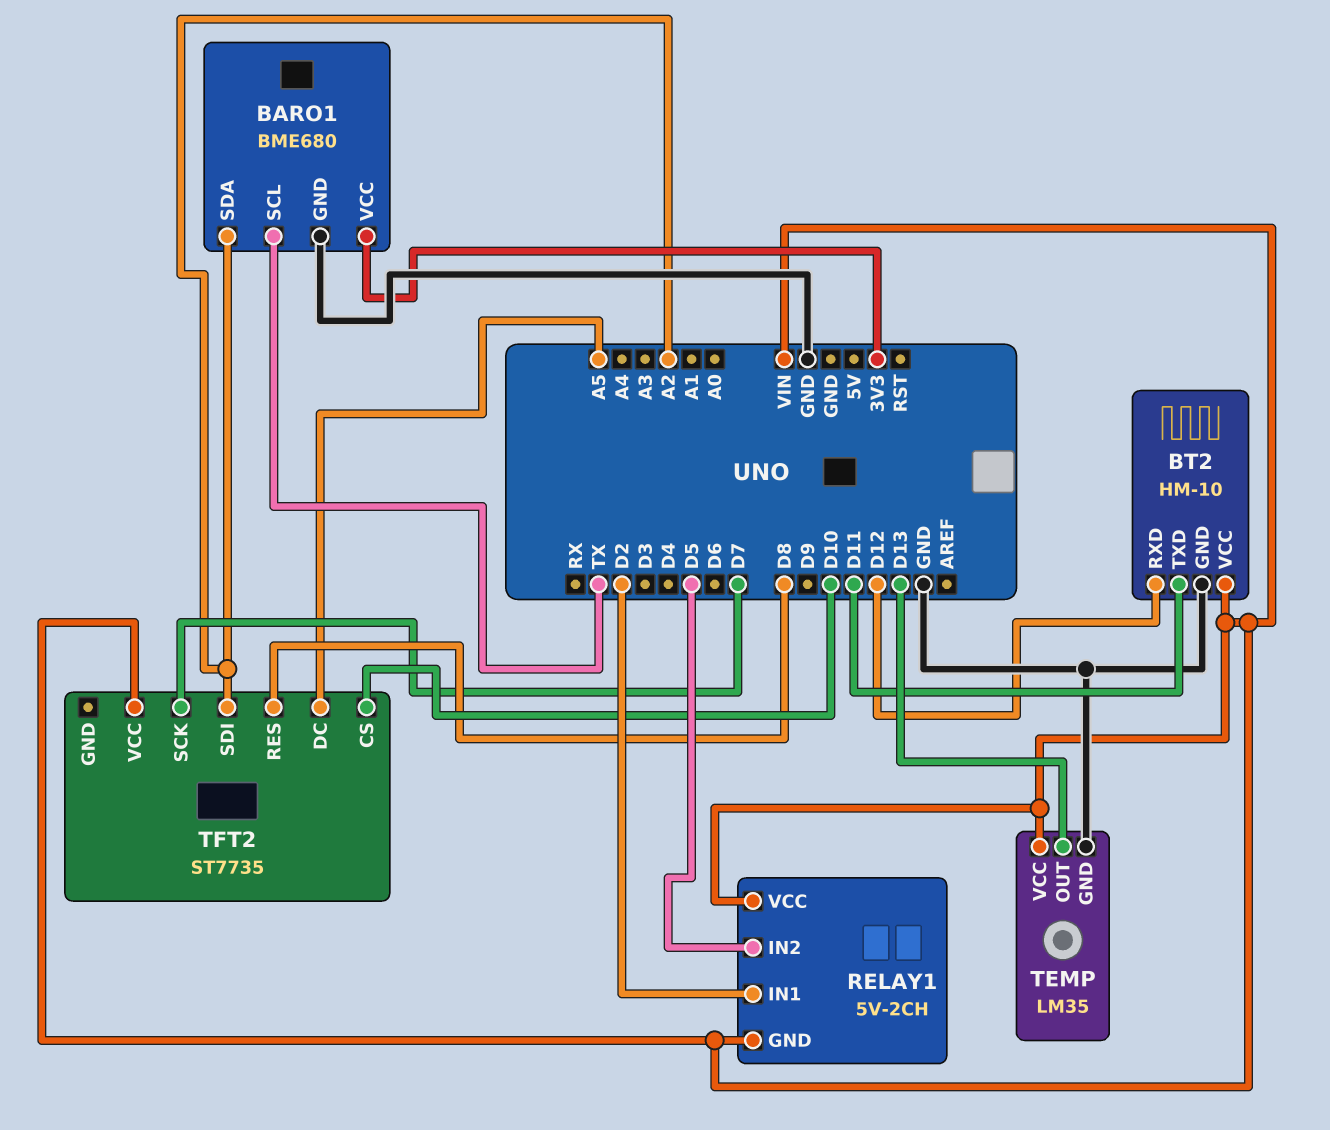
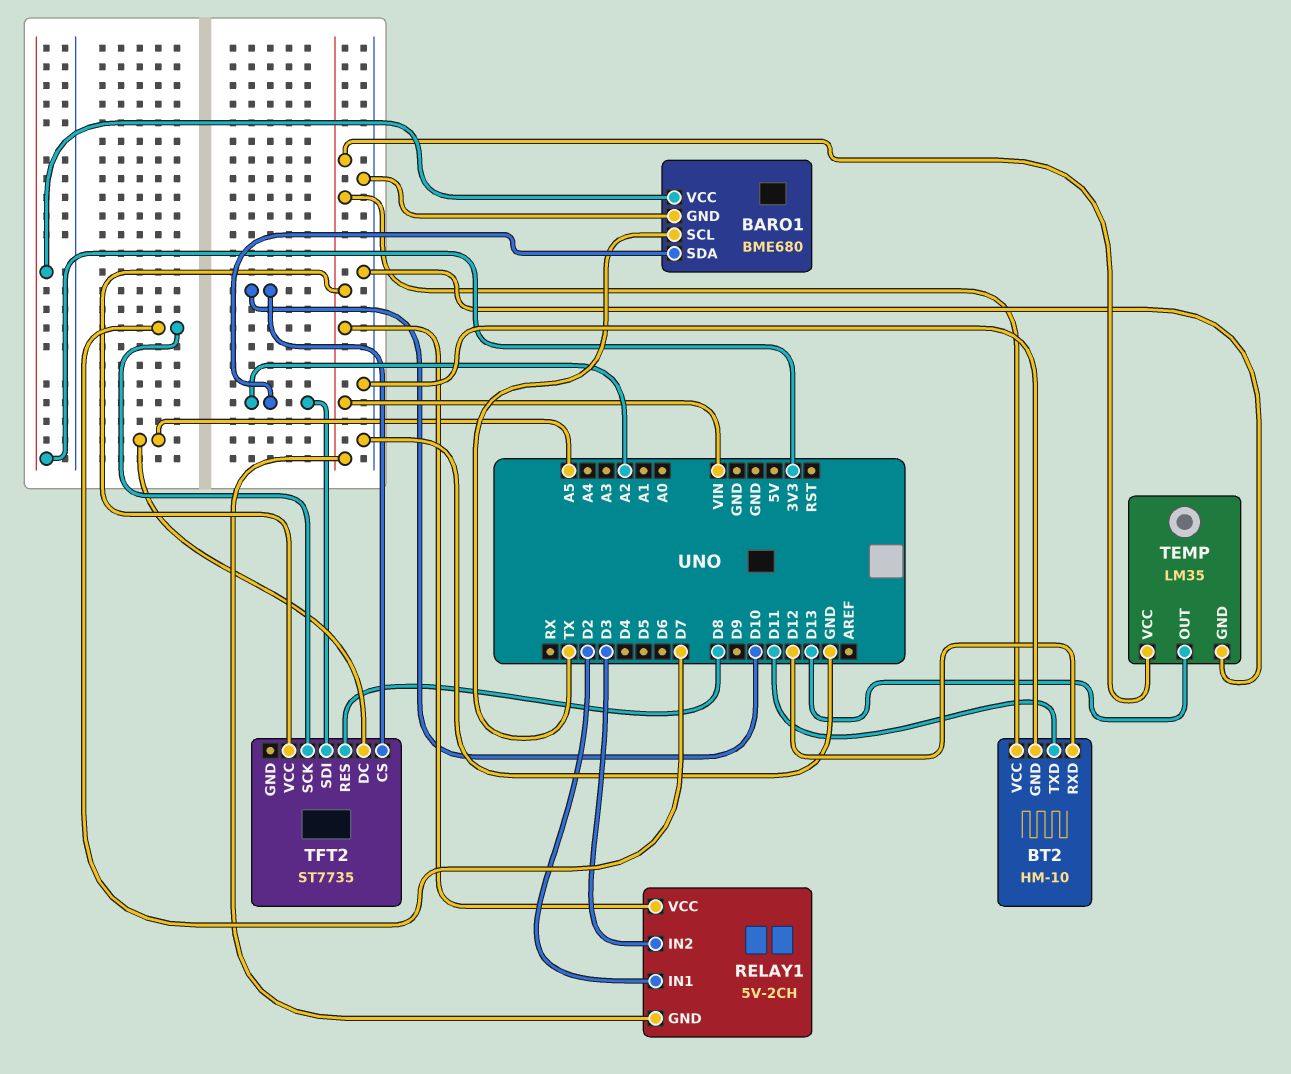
RELAY1 pin IN2: D5 -> D3

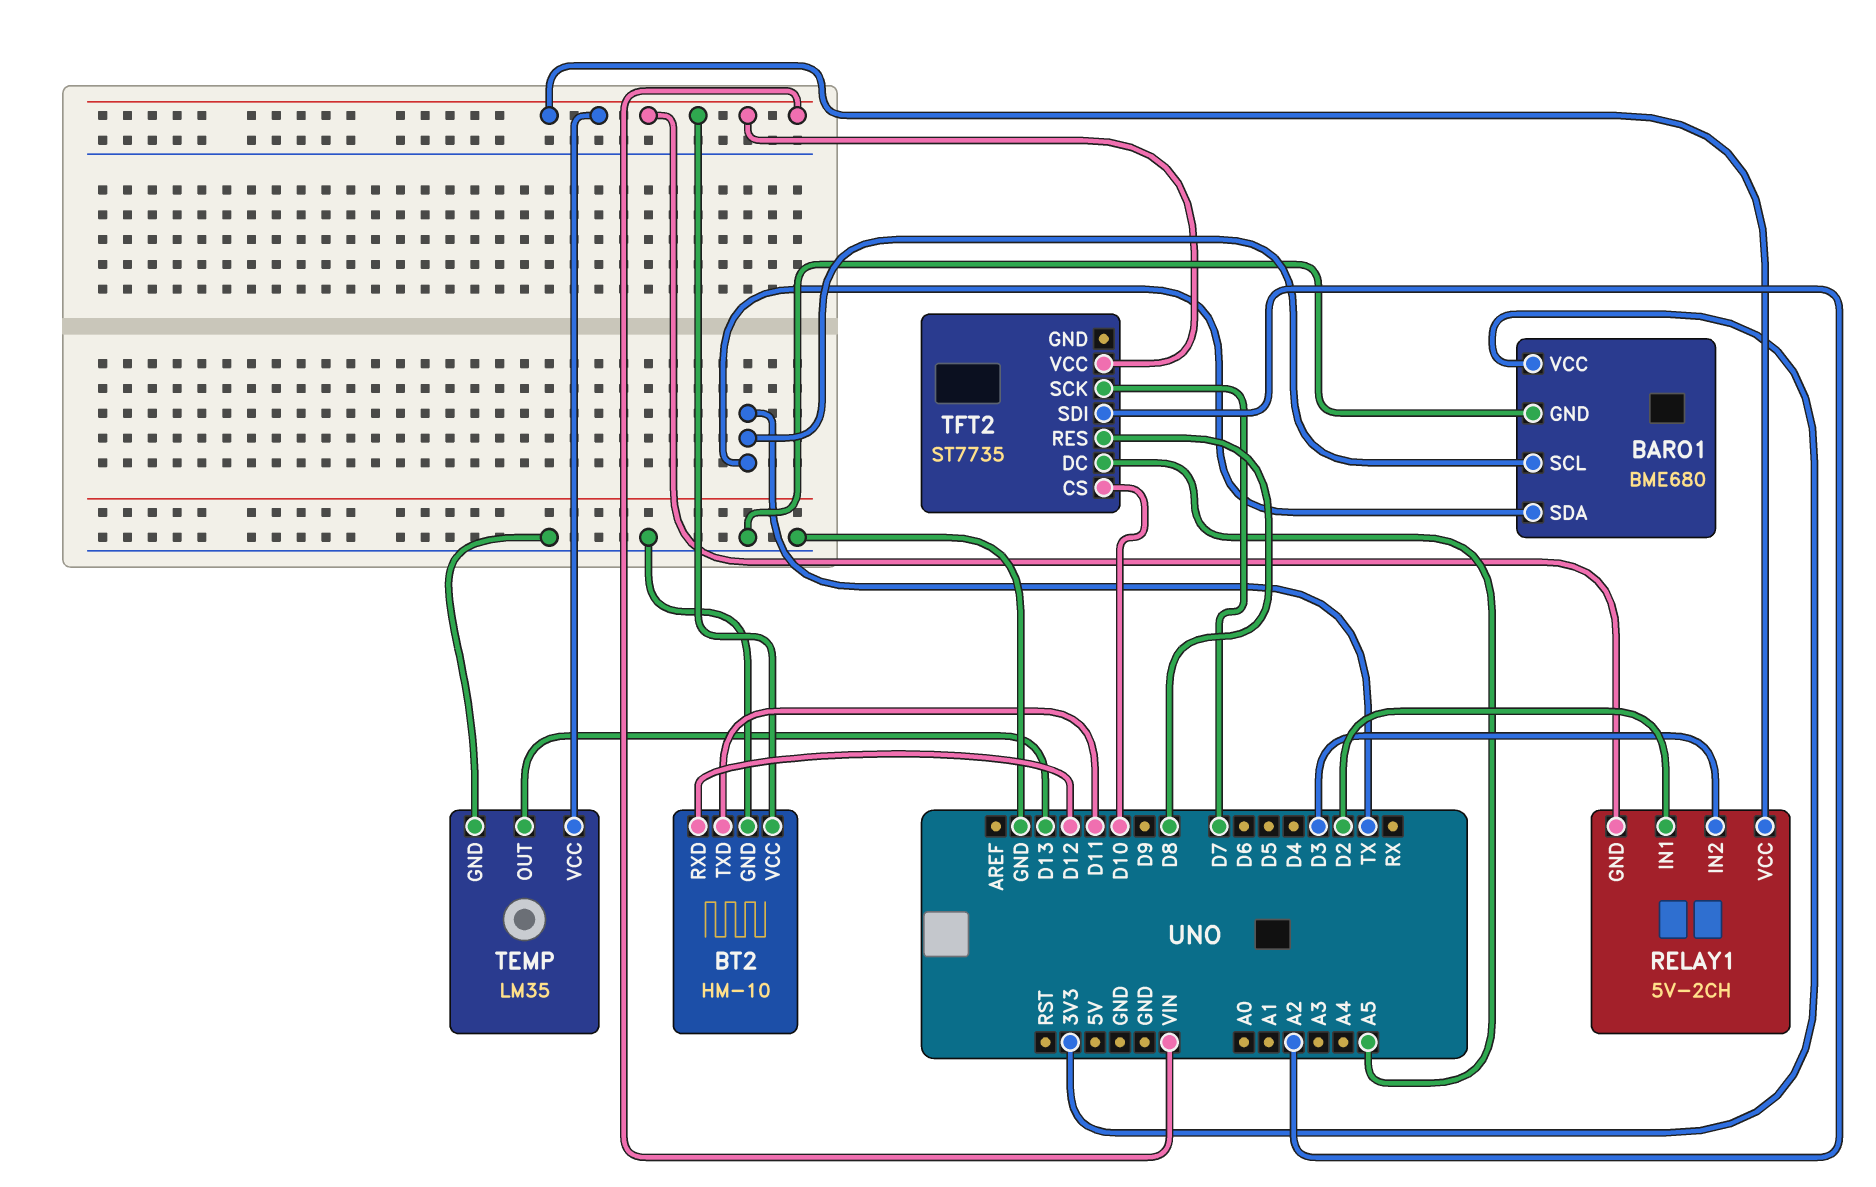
BARO1 pin SDA: A2 -> TX

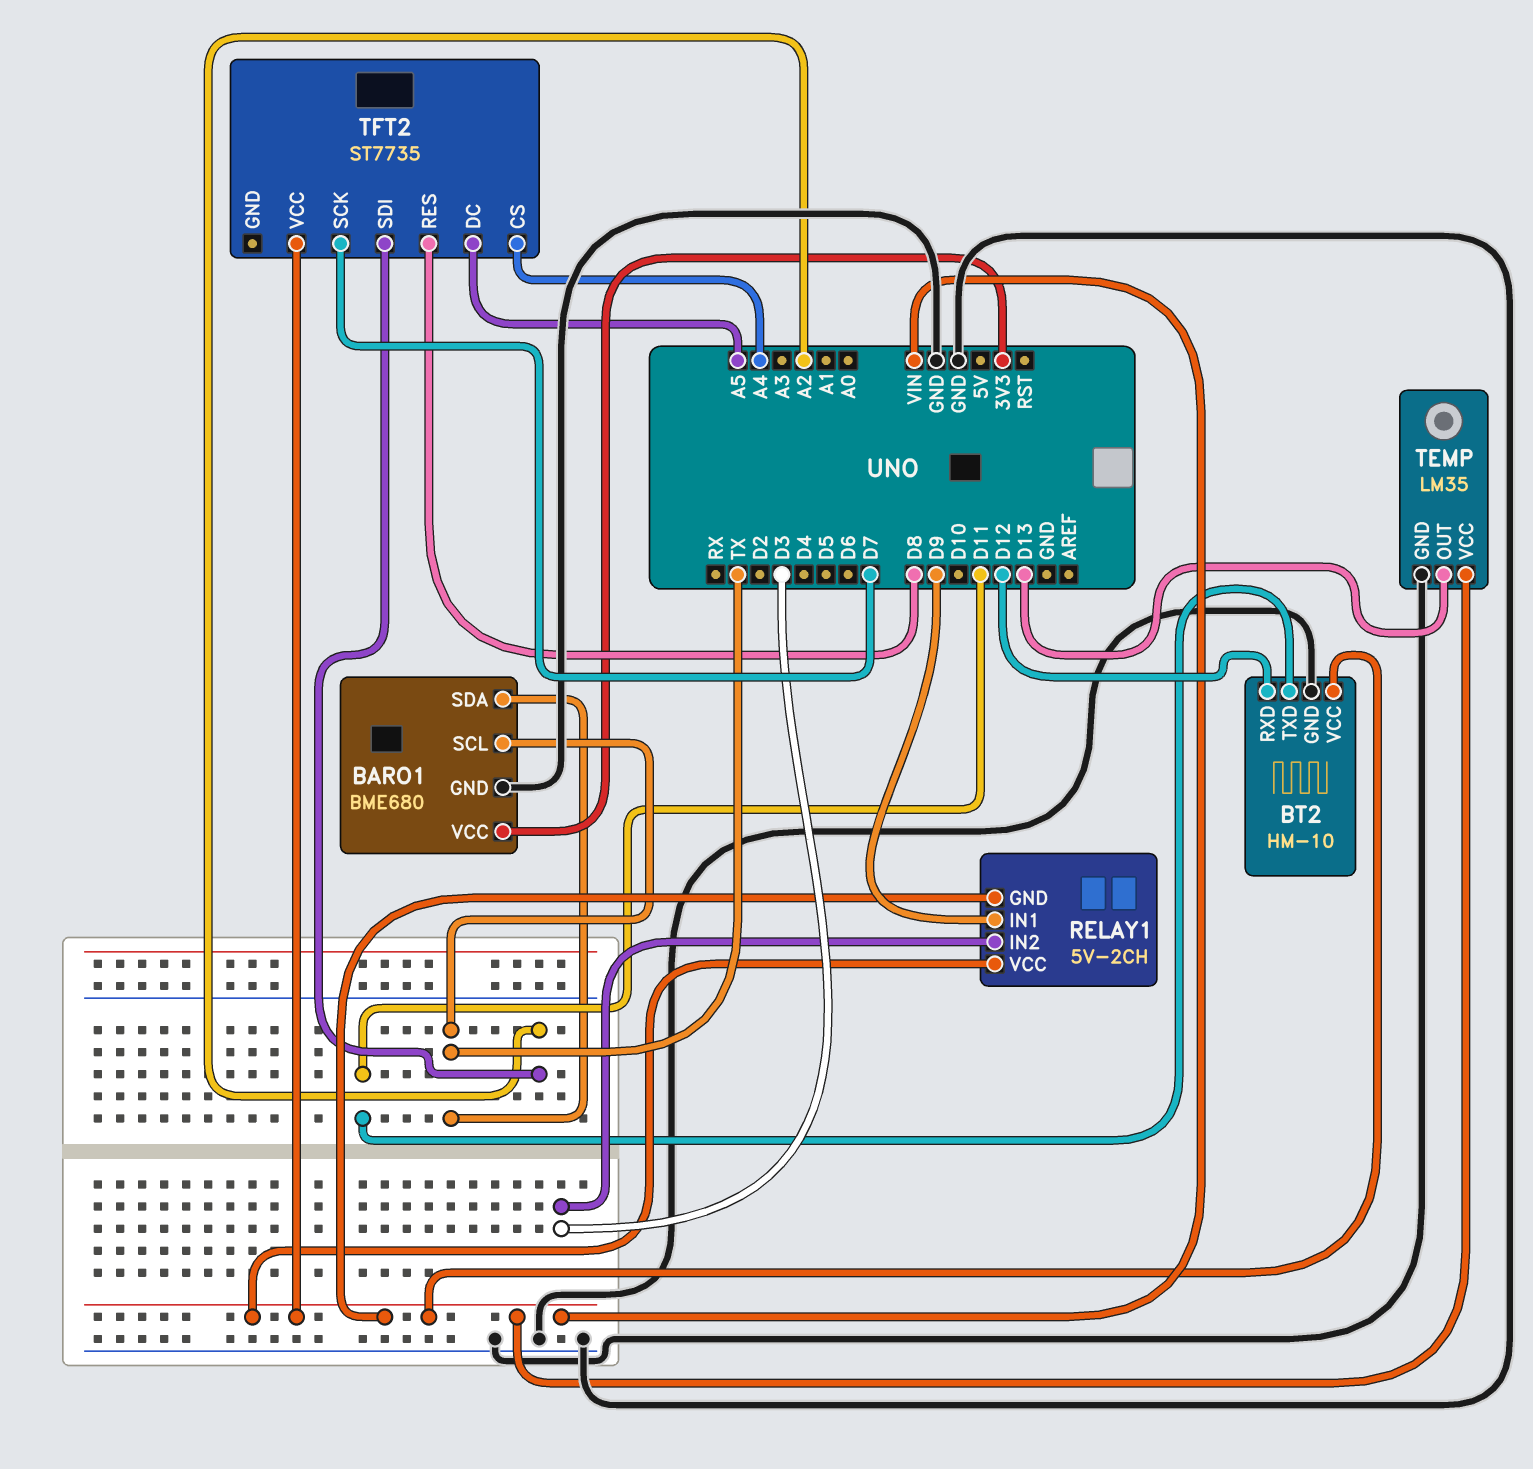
RELAY1 pin IN1: D2 -> D9
TFT2 pin CS: D10 -> A4

